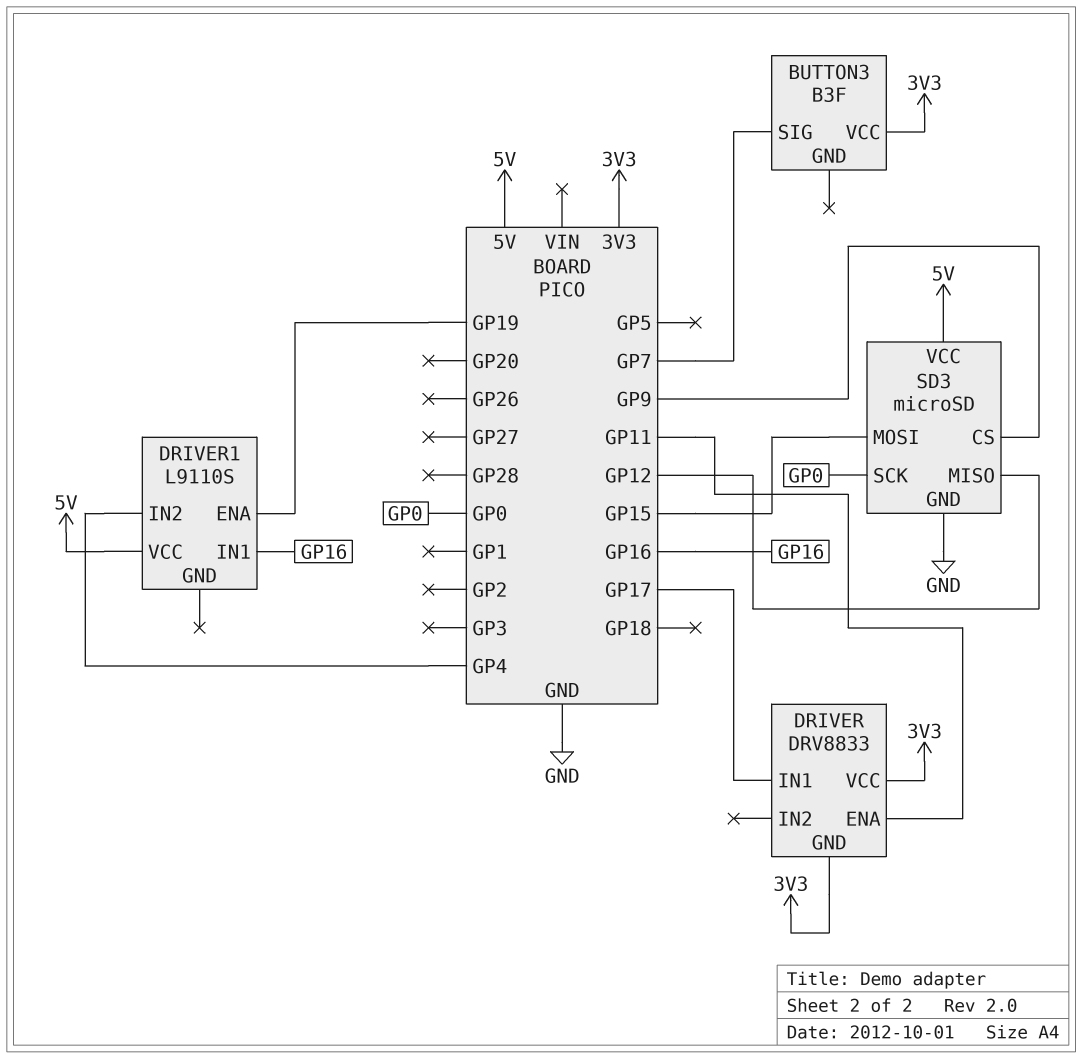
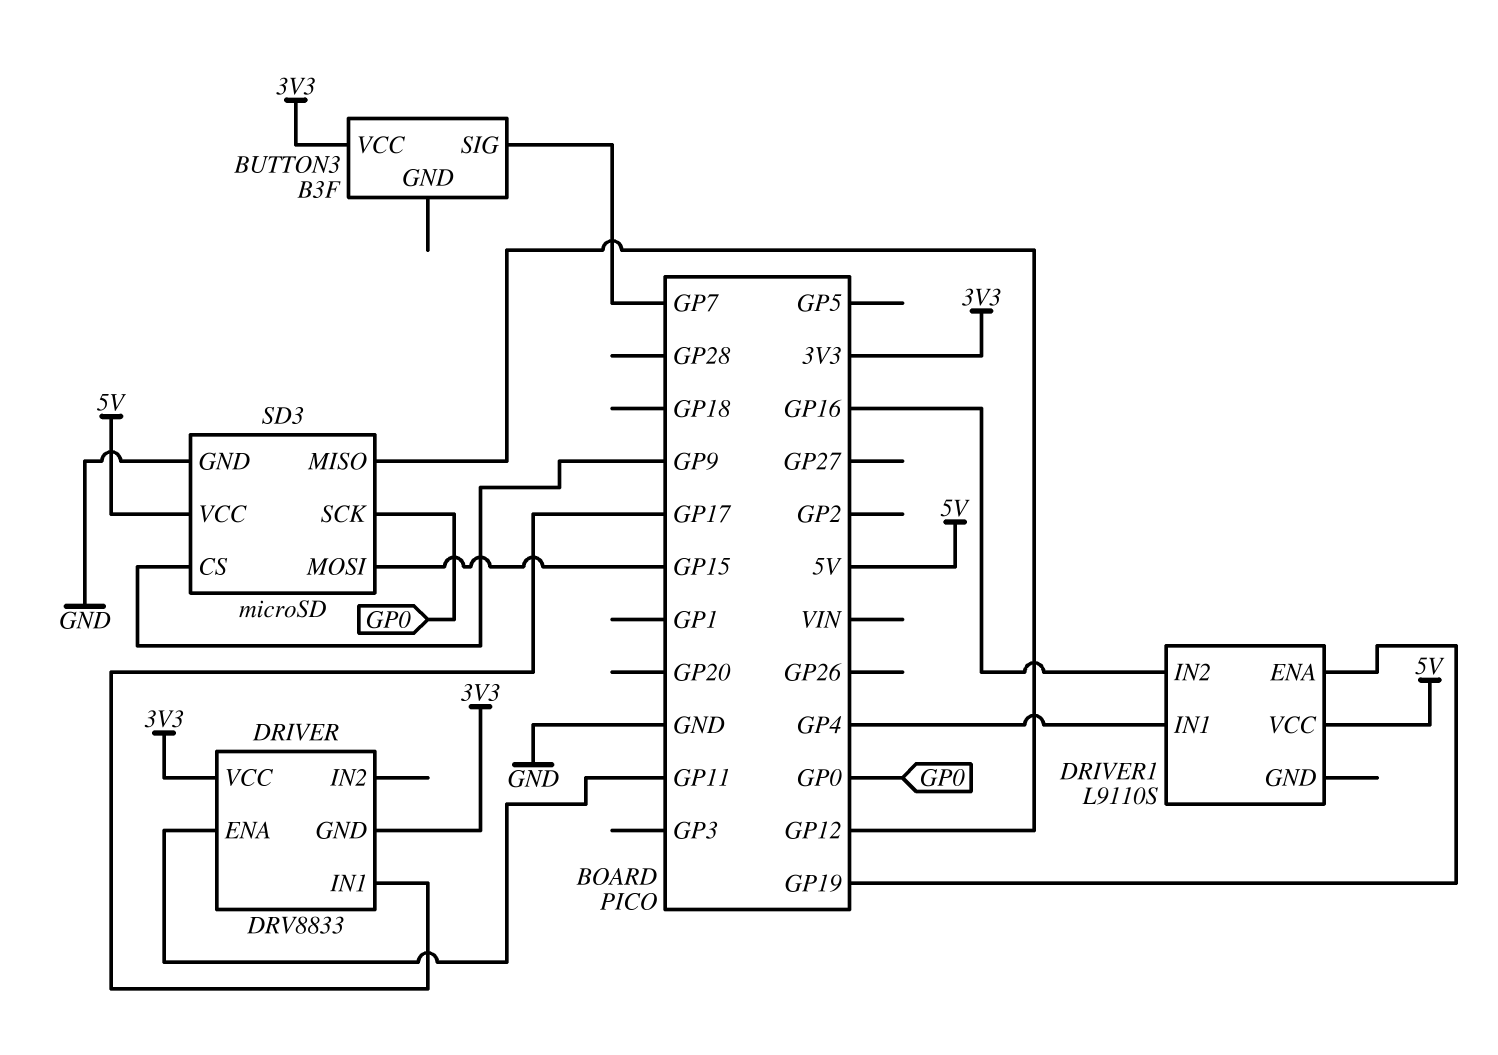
DRIVER1 pin IN1: GP16 -> GP4
DRIVER1 pin IN2: GP4 -> GP16

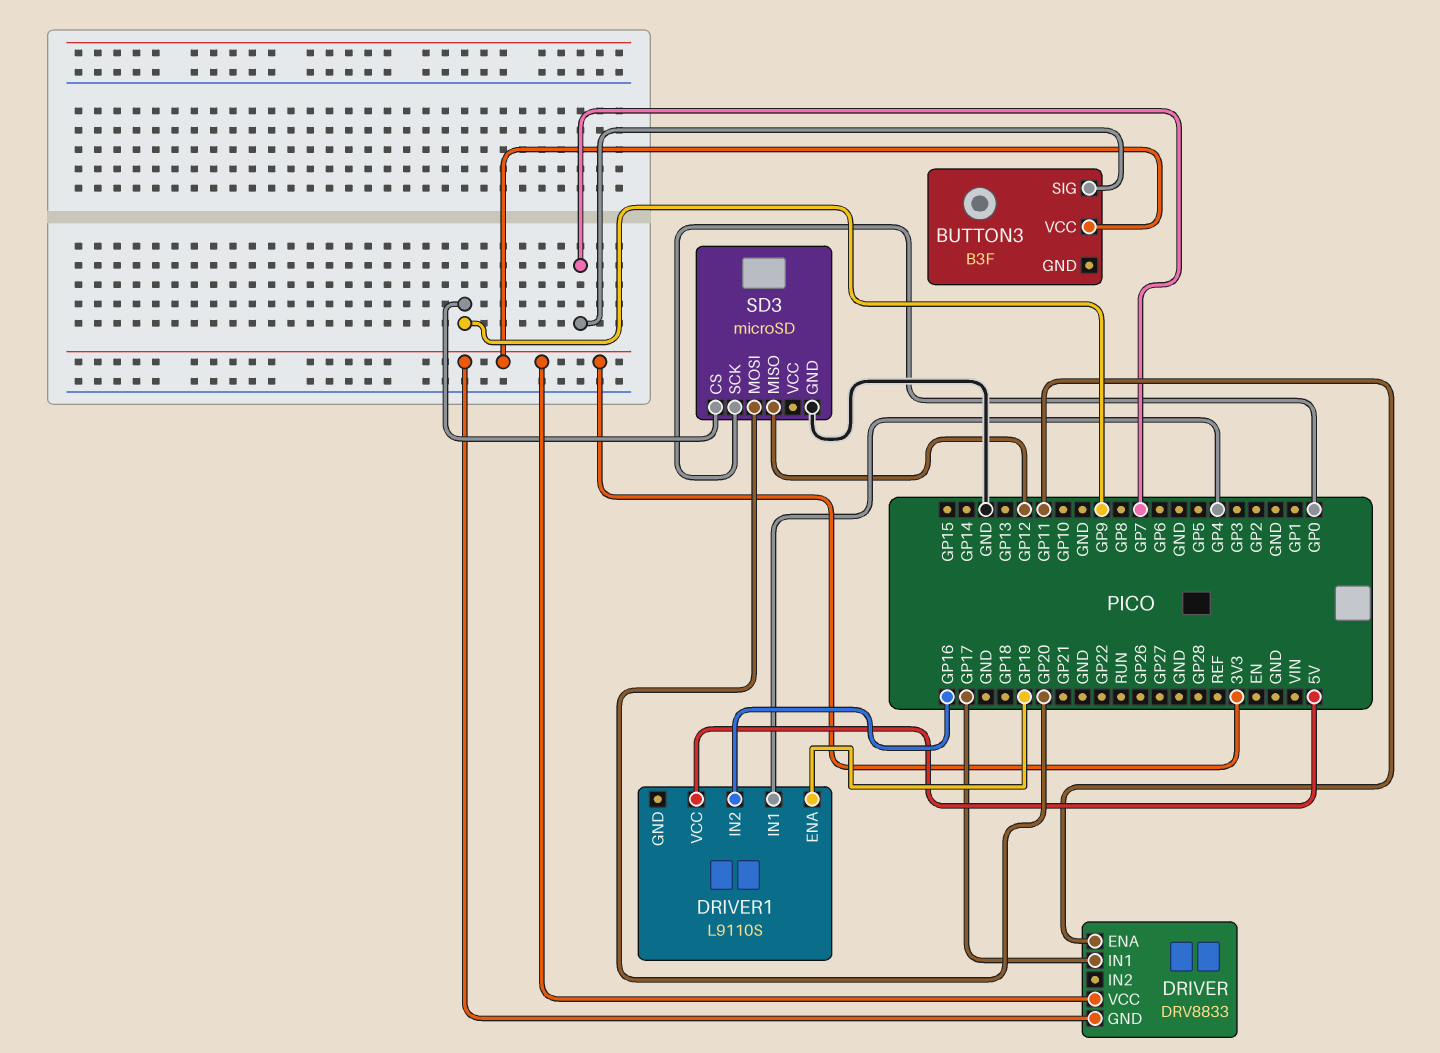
SD3 pin MOSI: GP15 -> GP20
SD3 pin VCC: 5V -> none

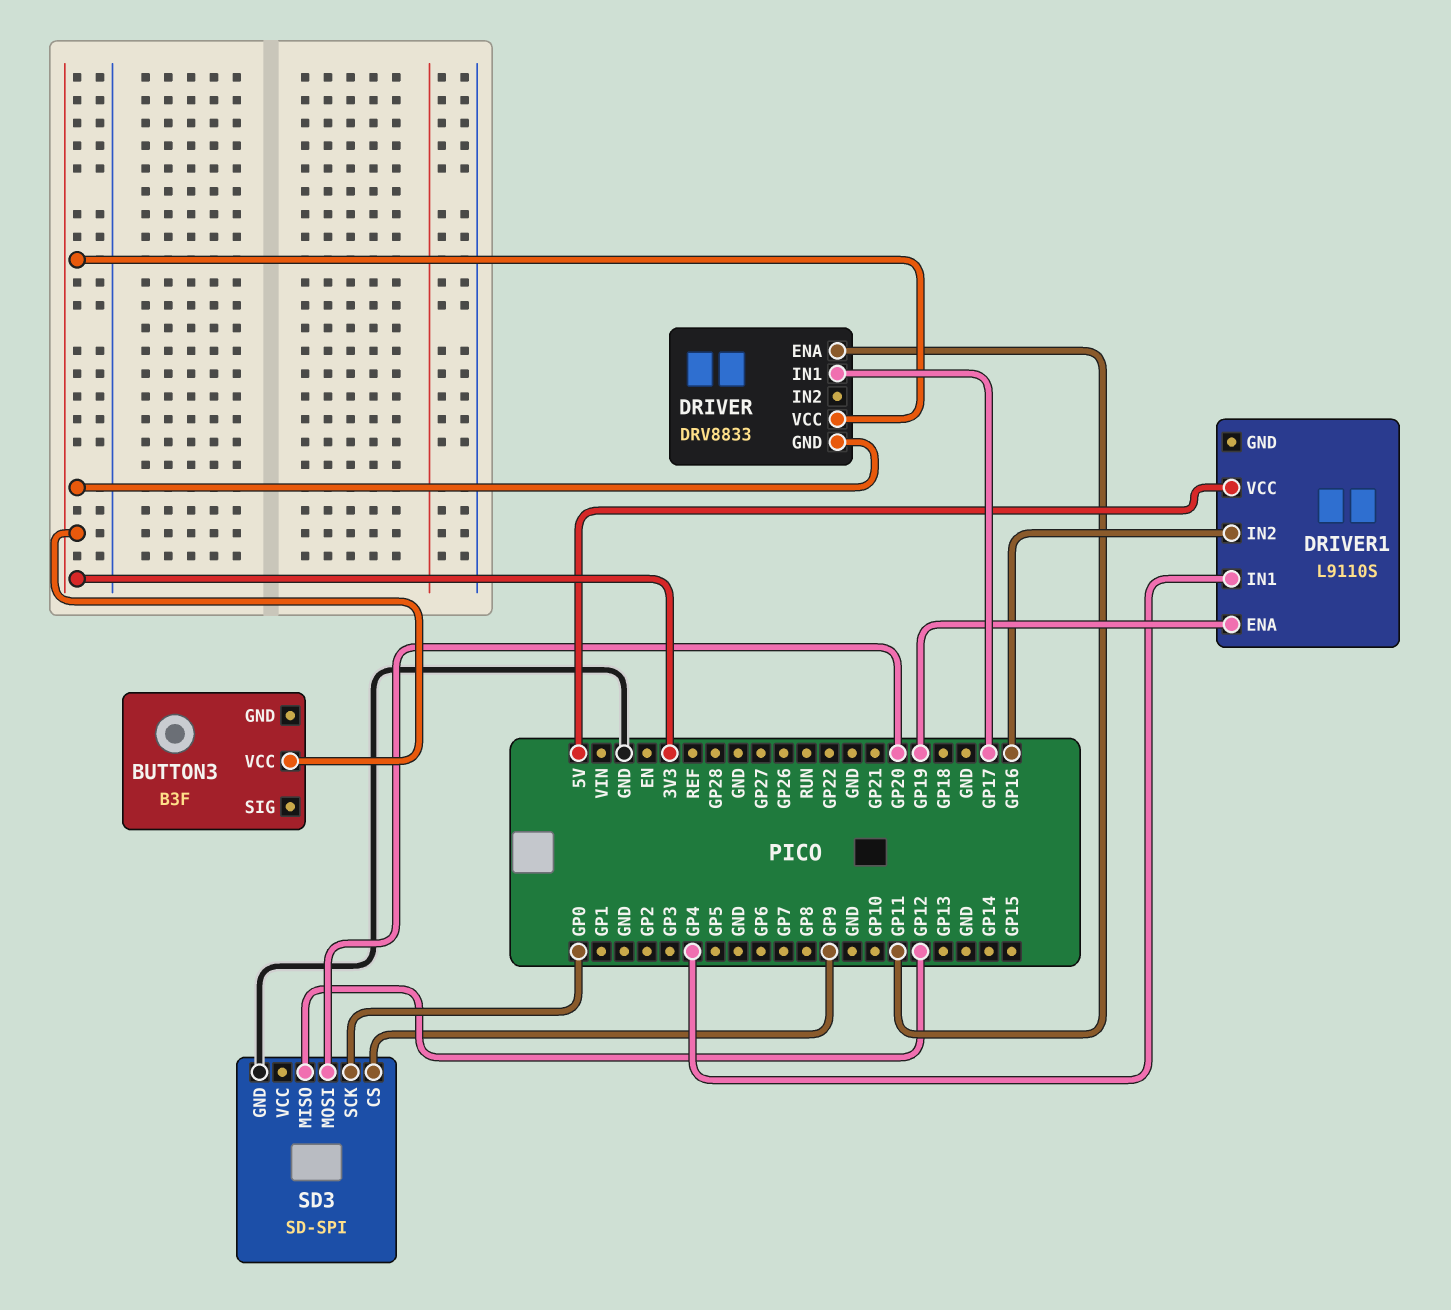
BUTTON3 pin SIG: GP7 -> none
SD3: microSD -> SD-SPI

